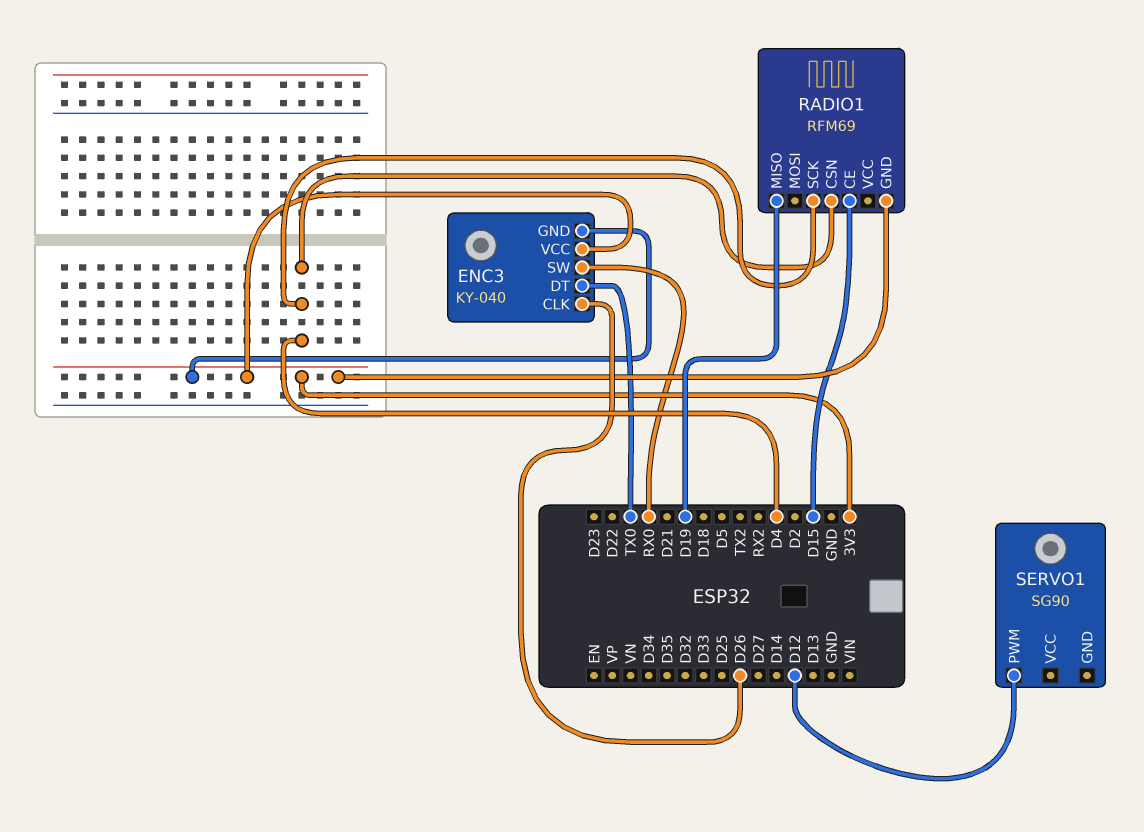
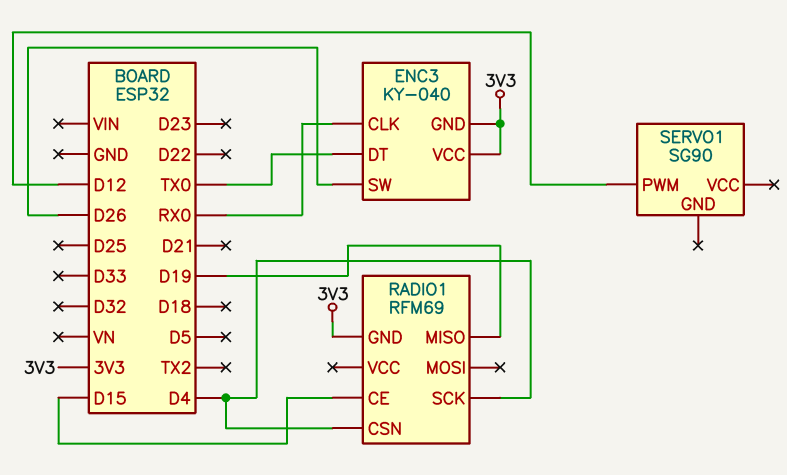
ENC3 pin CLK: D26 -> RX0
ENC3 pin SW: RX0 -> D26

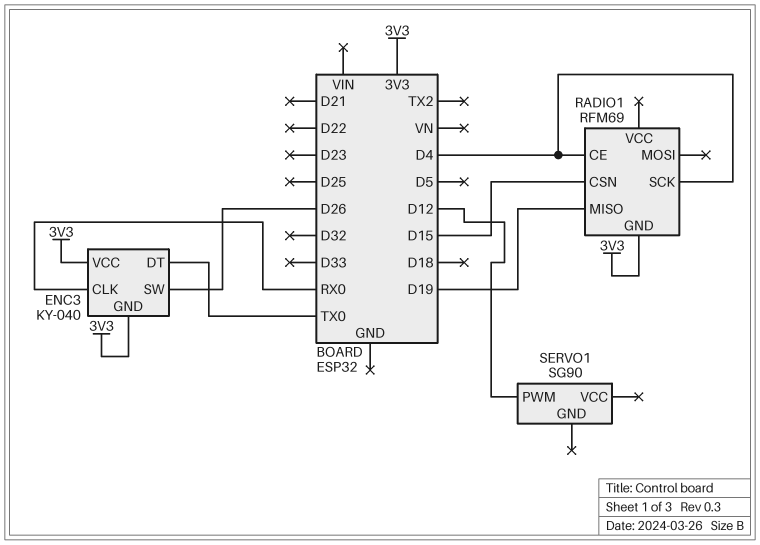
RADIO1 pin CE: D15 -> D4
RADIO1 pin CSN: D4 -> D15

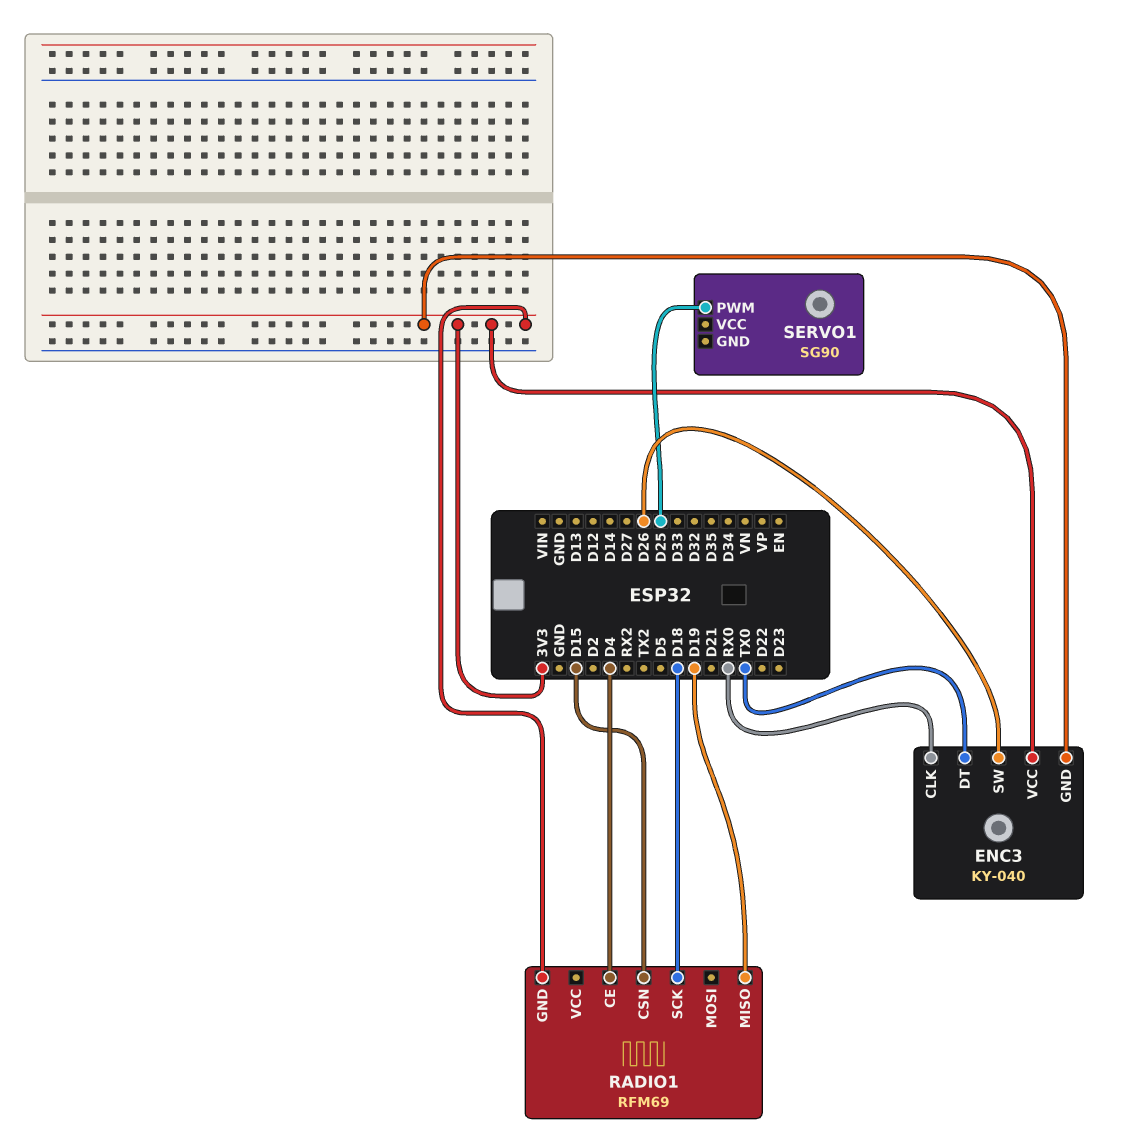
RADIO1 pin SCK: D4 -> D18
SERVO1 pin PWM: D12 -> D25

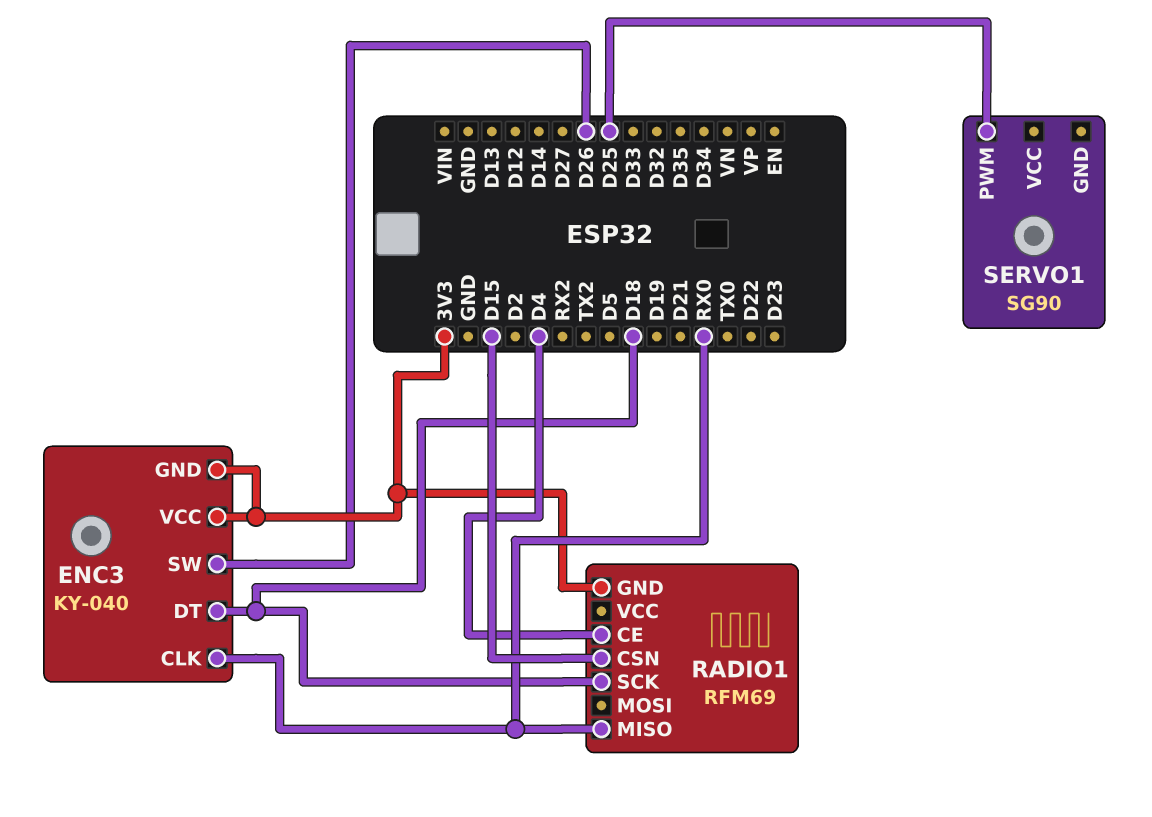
ENC3 pin DT: TX0 -> D18
RADIO1 pin MISO: D19 -> RX0

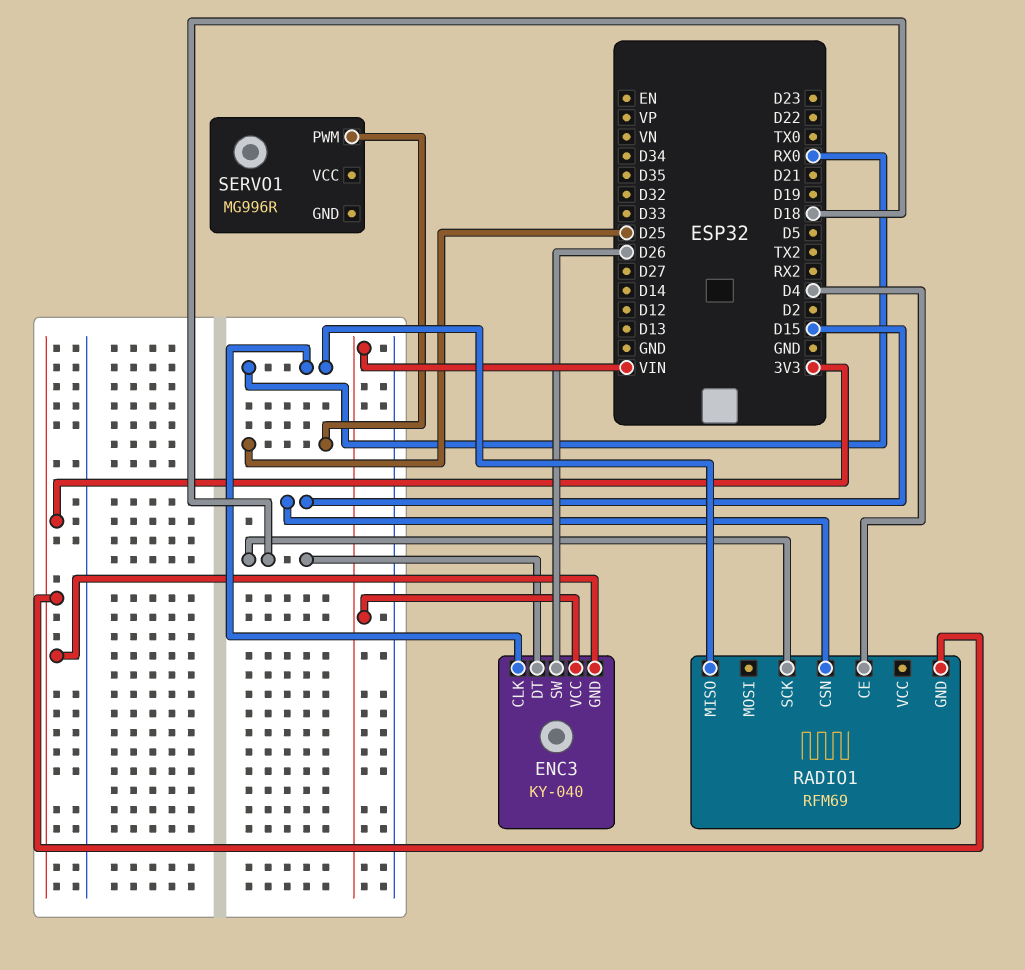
ENC3 pin VCC: 3V3 -> VIN
SERVO1: SG90 -> MG996R

